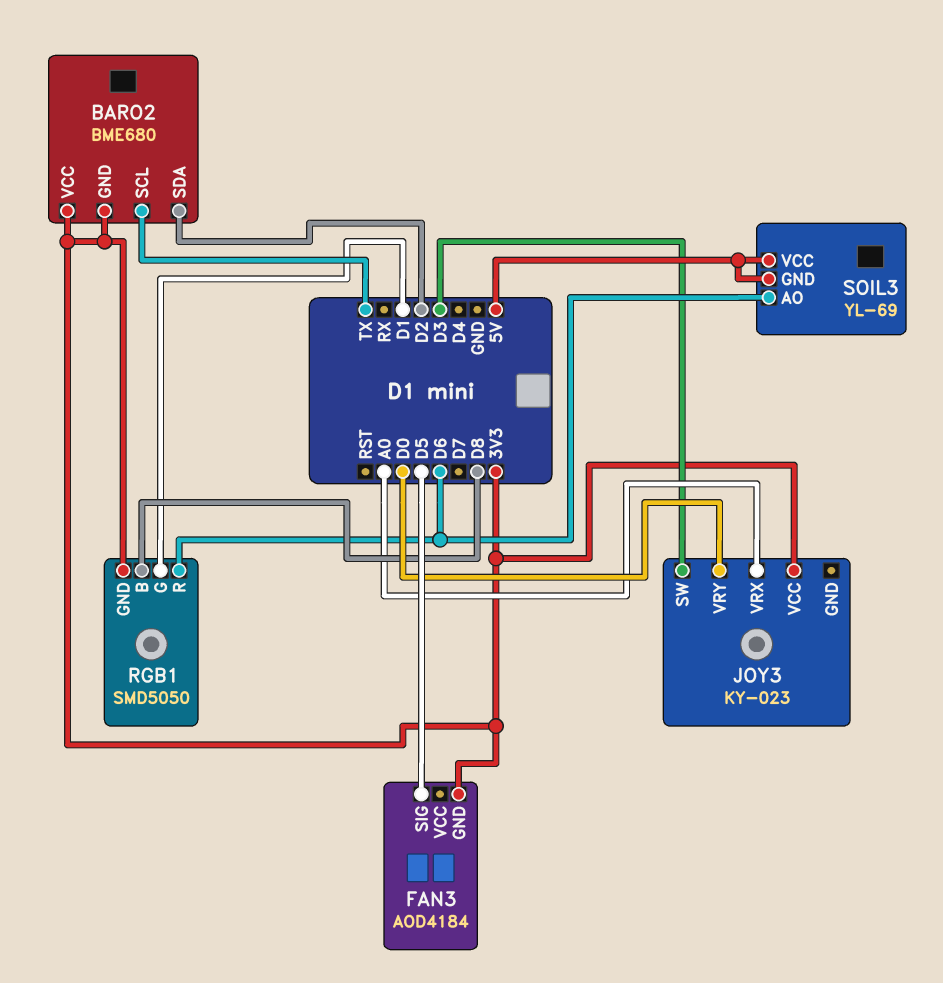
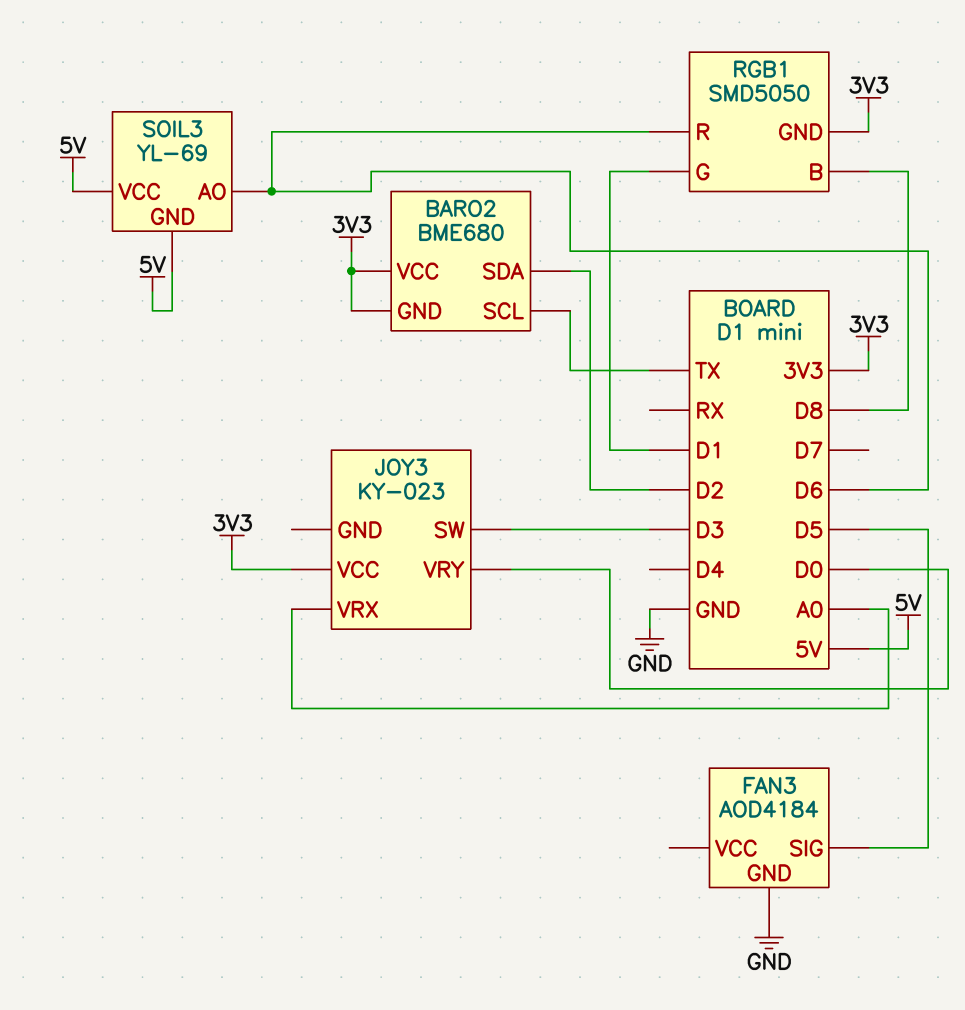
FAN3 pin GND: 3V3 -> GND

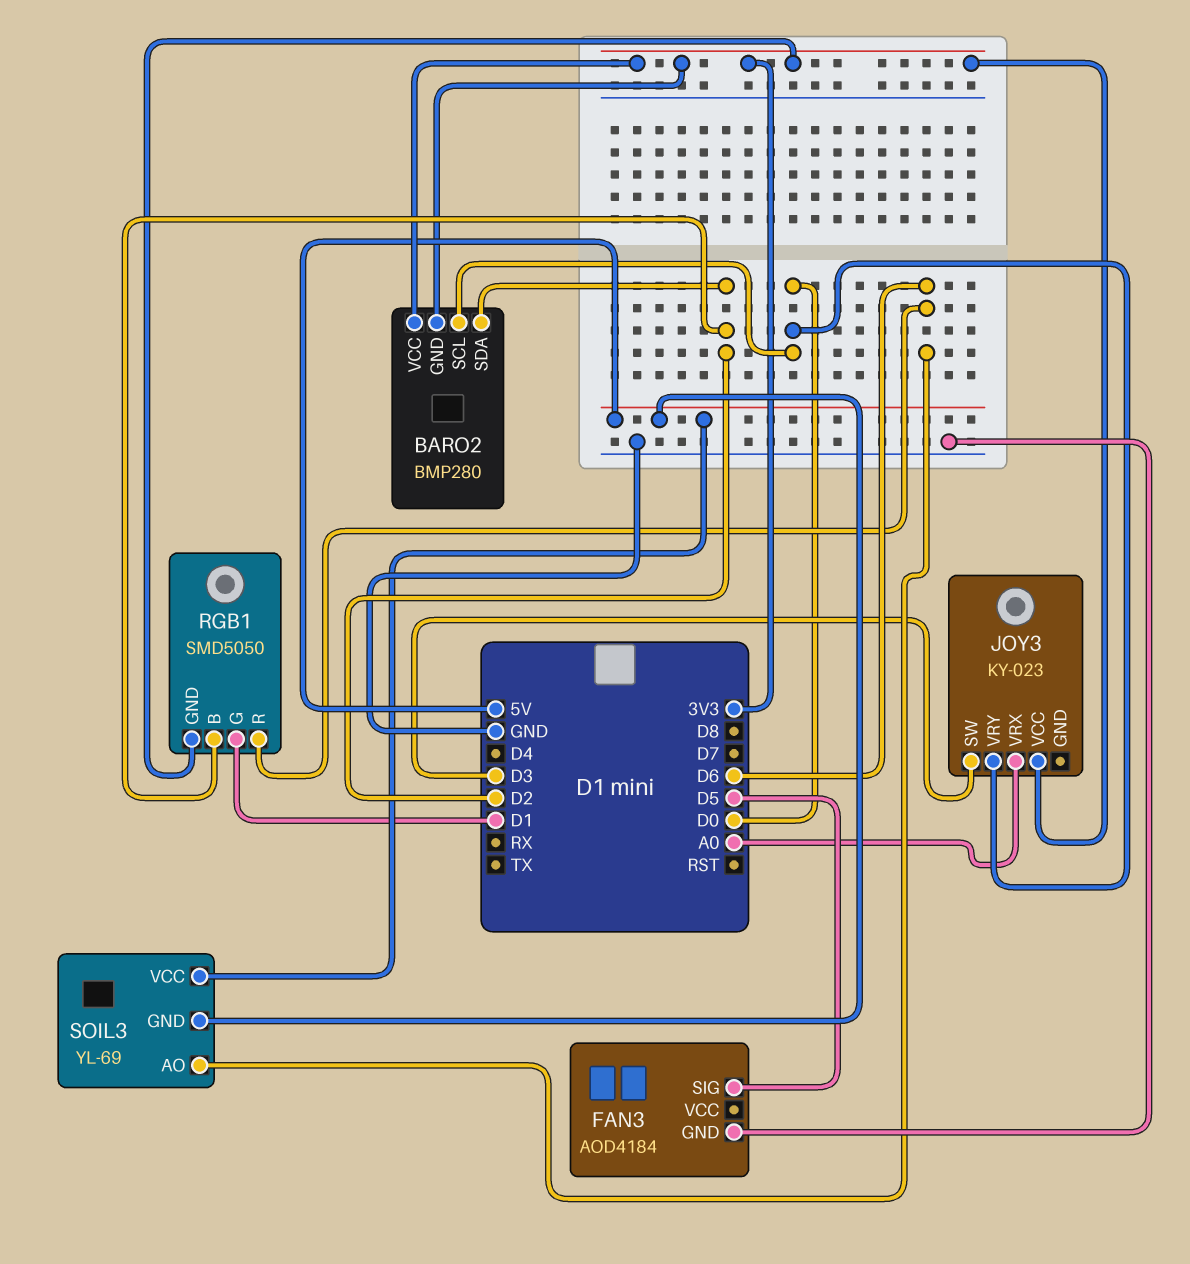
BARO2: BME680 -> BMP280
BARO2 pin SCL: TX -> D0
RGB1 pin B: D8 -> D2

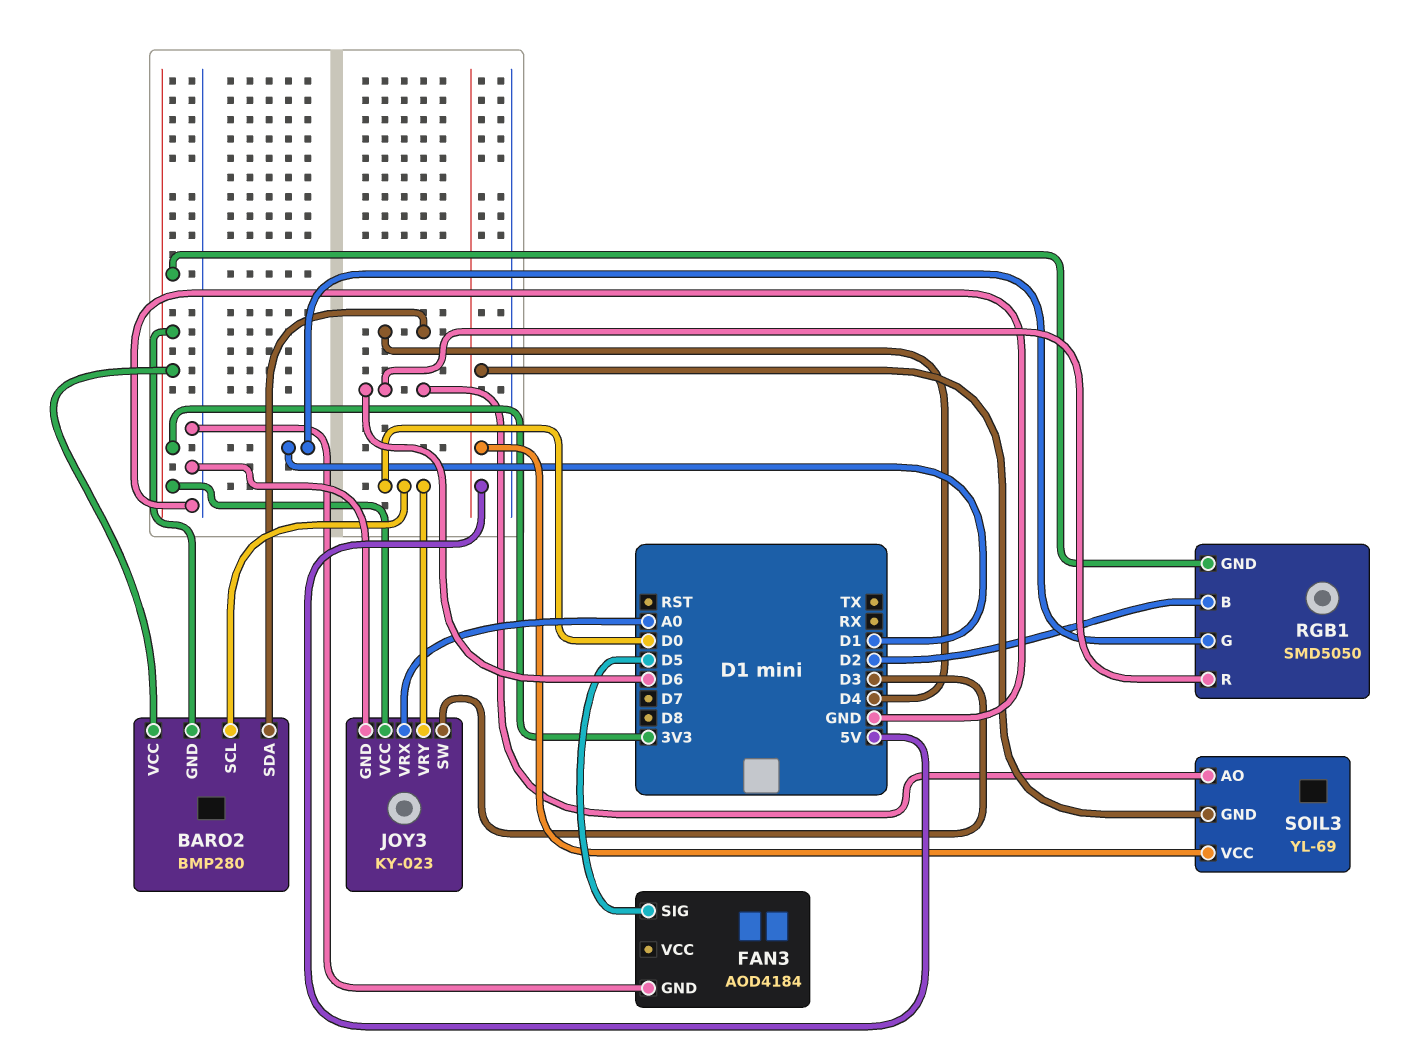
BARO2 pin SDA: D2 -> D4
JOY3 pin GND: none -> GND

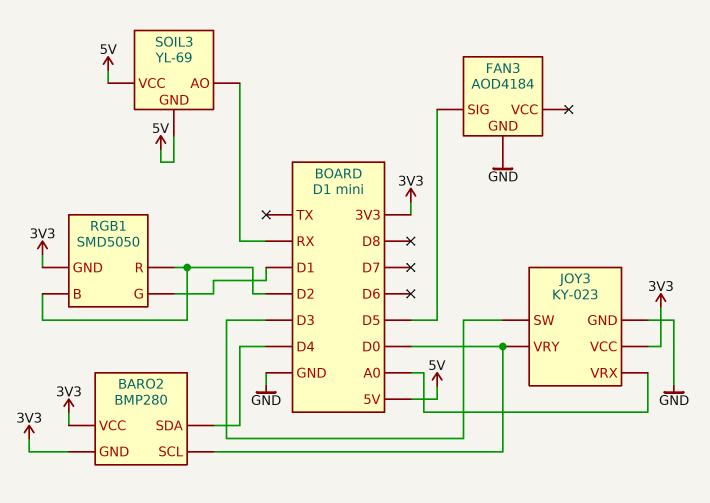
RGB1 pin R: D6 -> D2
SOIL3 pin AO: D6 -> RX

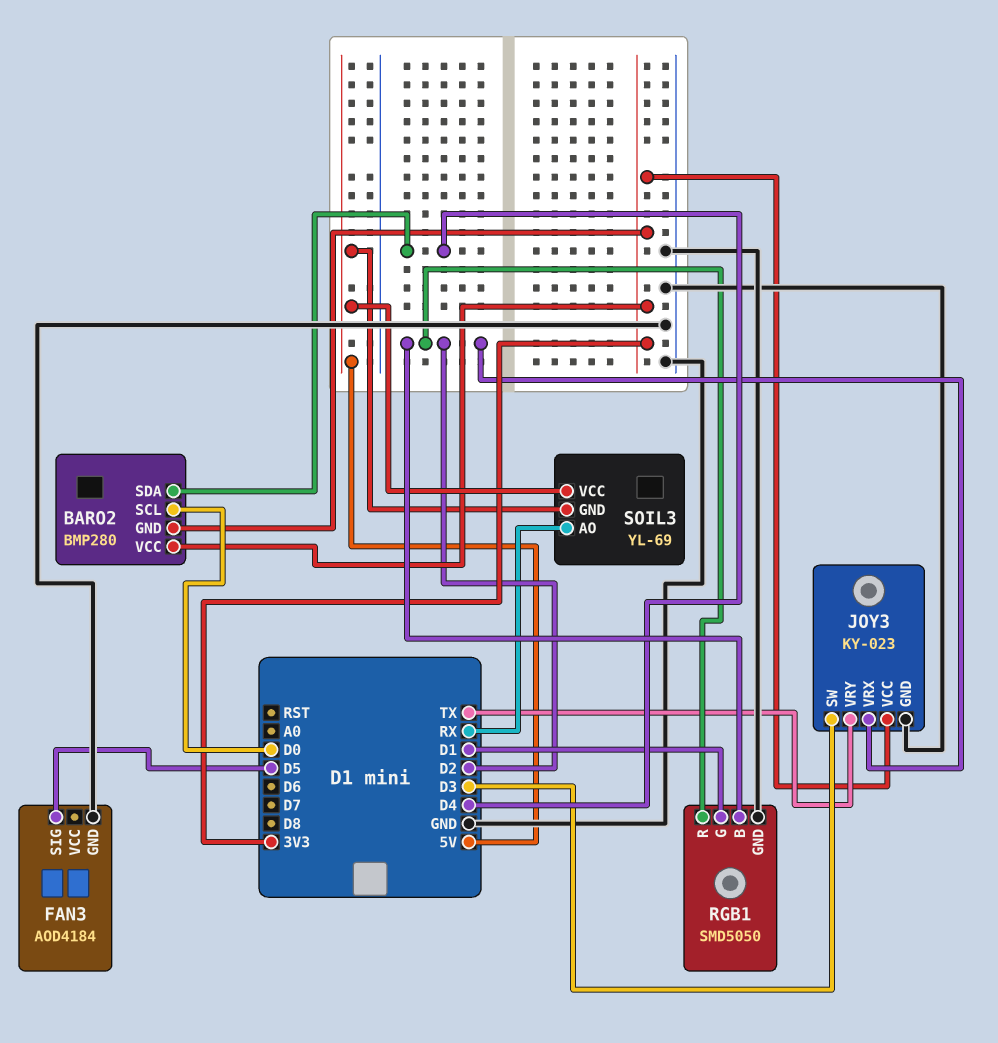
JOY3 pin VRX: A0 -> D2
JOY3 pin VRY: D0 -> TX
RGB1 pin GND: 3V3 -> GND

